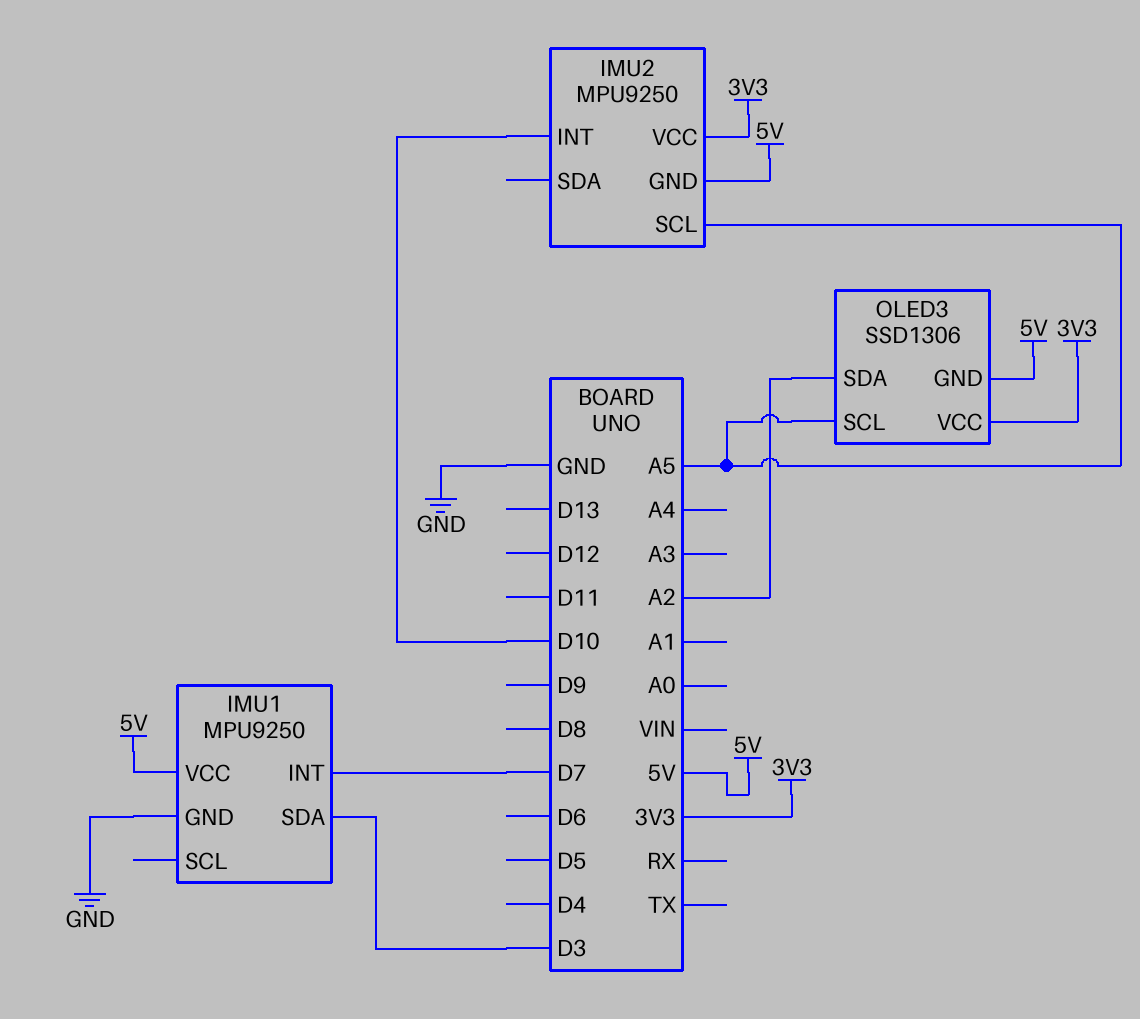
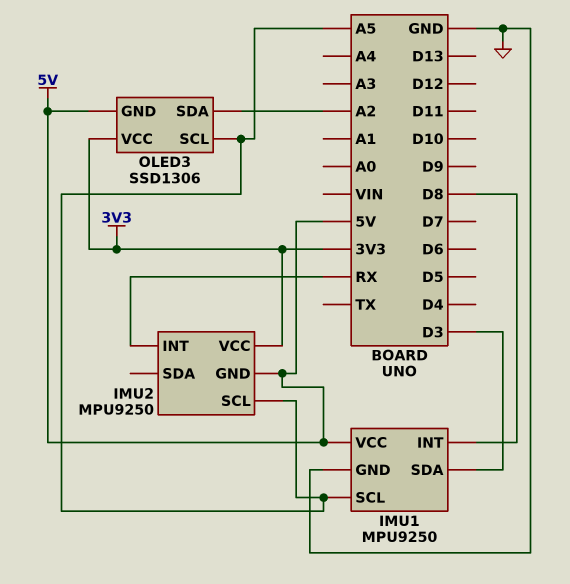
IMU1 pin INT: D7 -> D8
IMU1 pin SCL: none -> A5
IMU2 pin INT: D10 -> RX

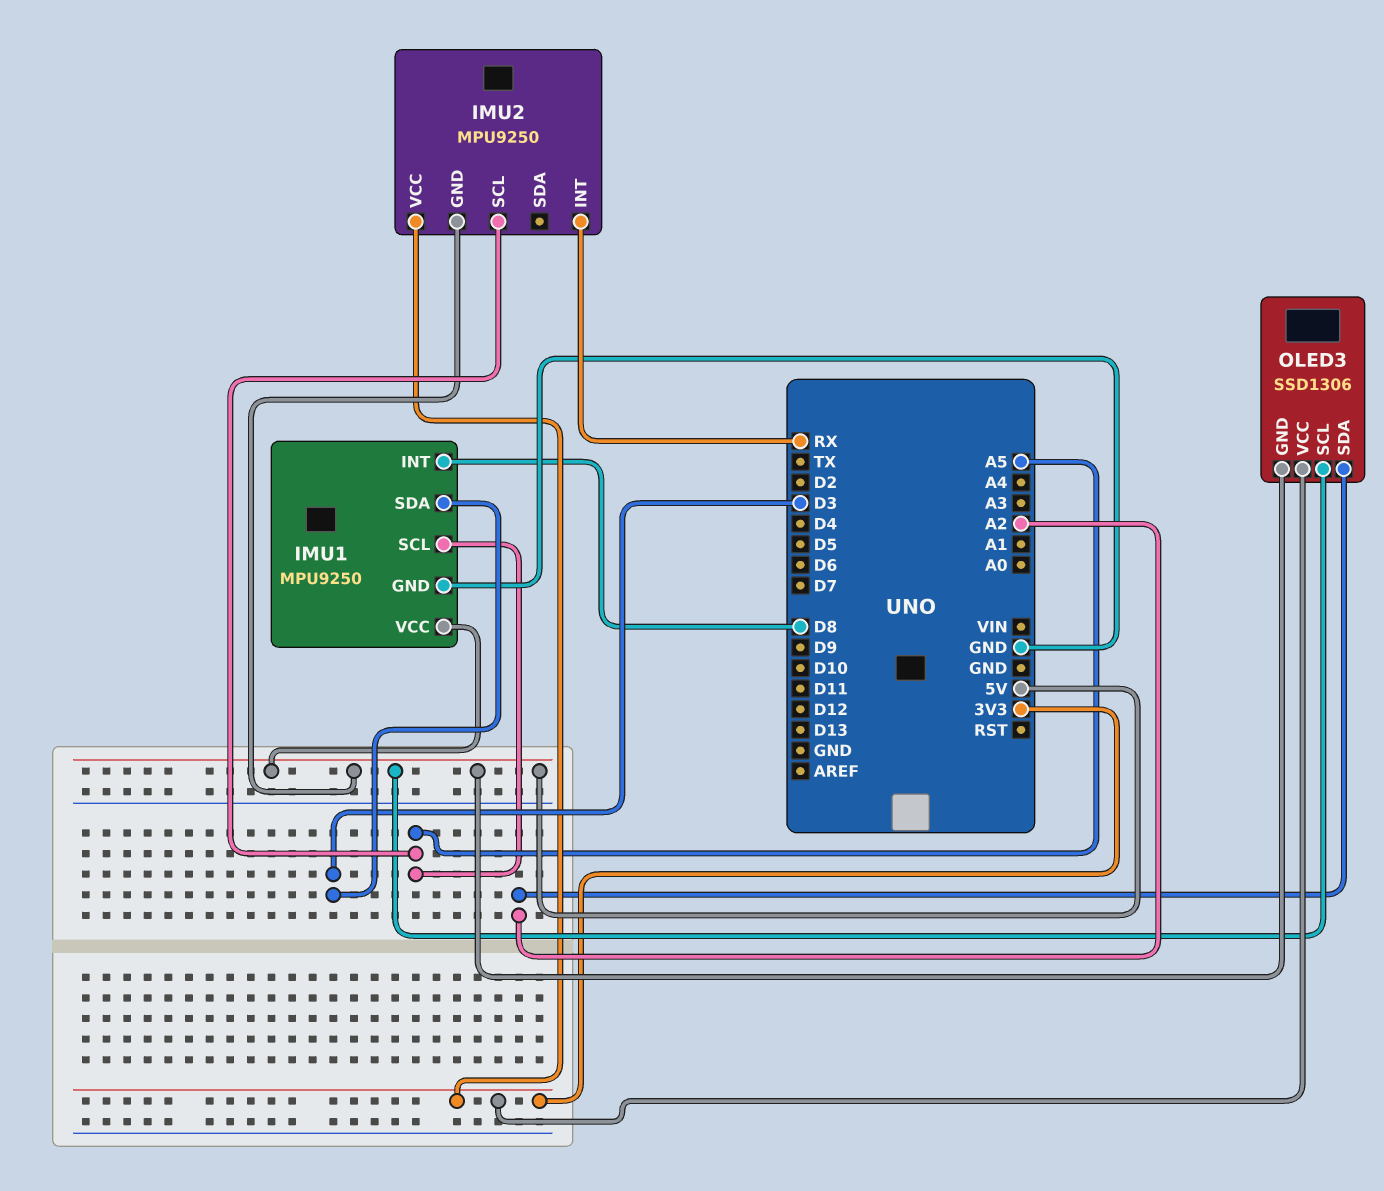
OLED3 pin SCL: A5 -> 5V

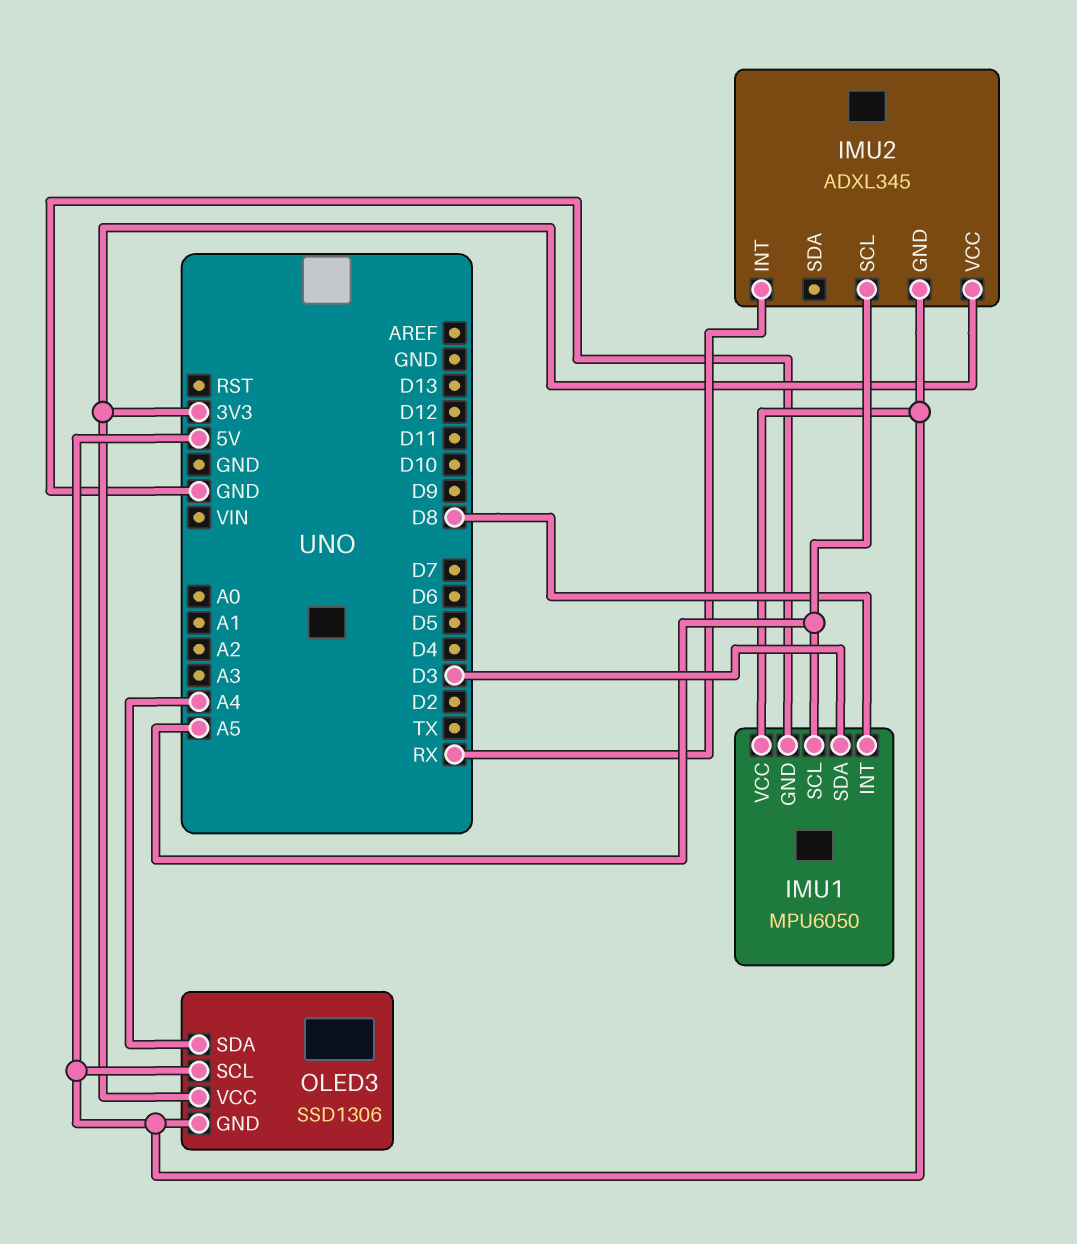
IMU1: MPU9250 -> MPU6050
IMU2: MPU9250 -> ADXL345
OLED3 pin SDA: A2 -> A4

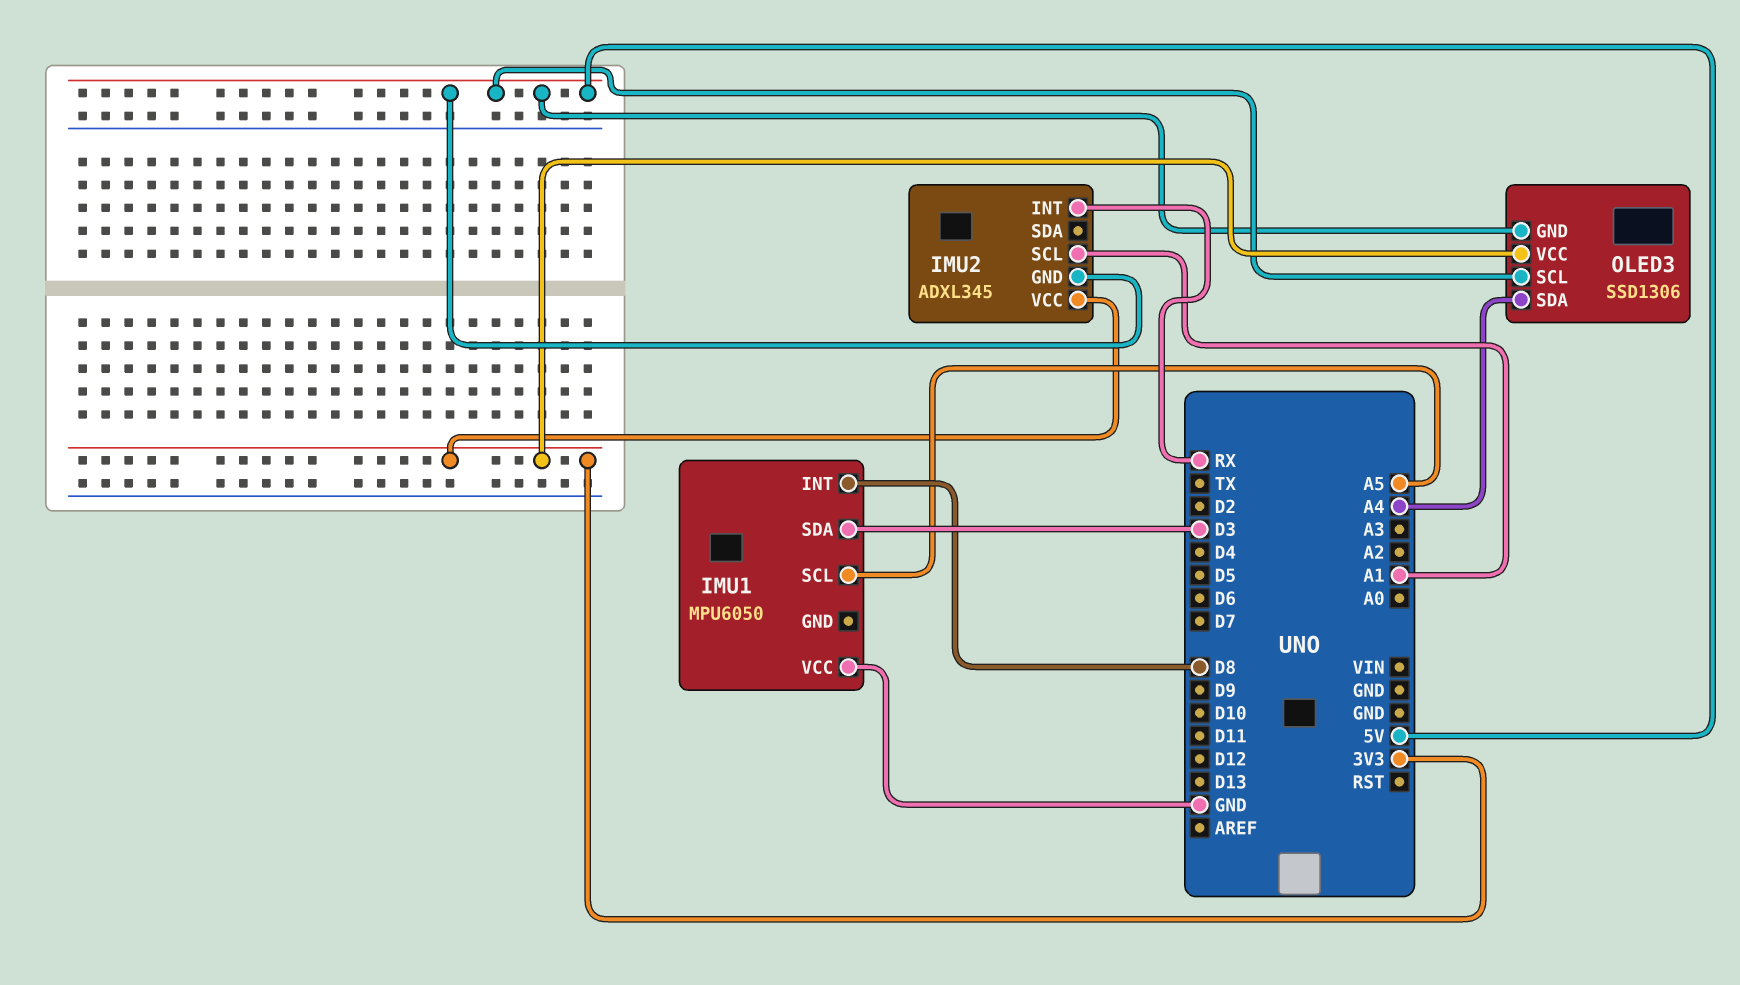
IMU1 pin GND: GND -> none
IMU1 pin VCC: 5V -> GND
IMU2 pin SCL: A5 -> A1

